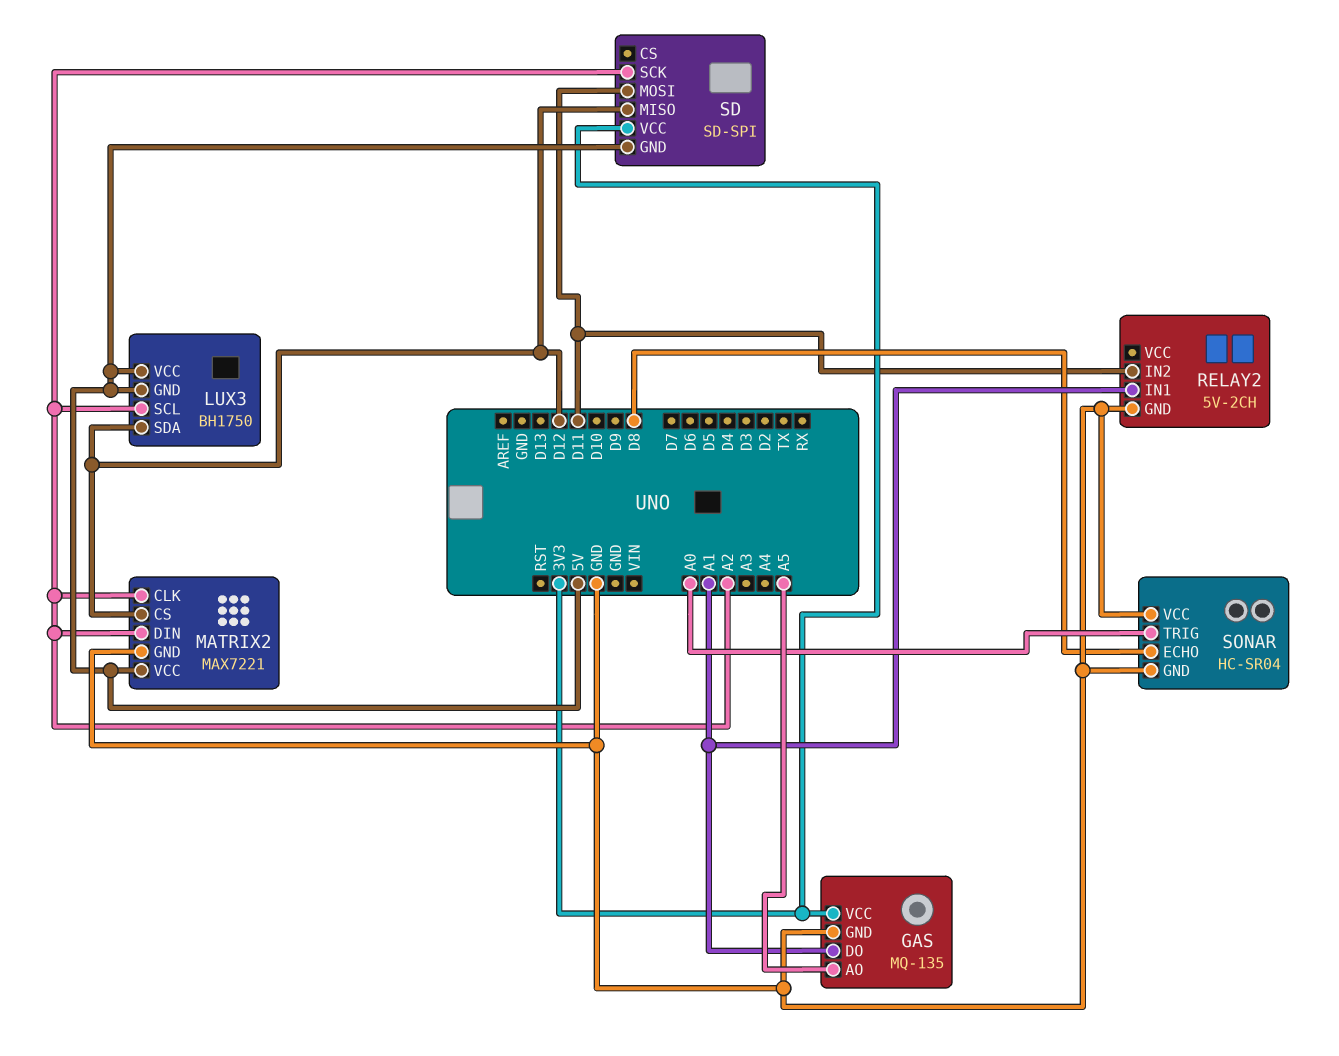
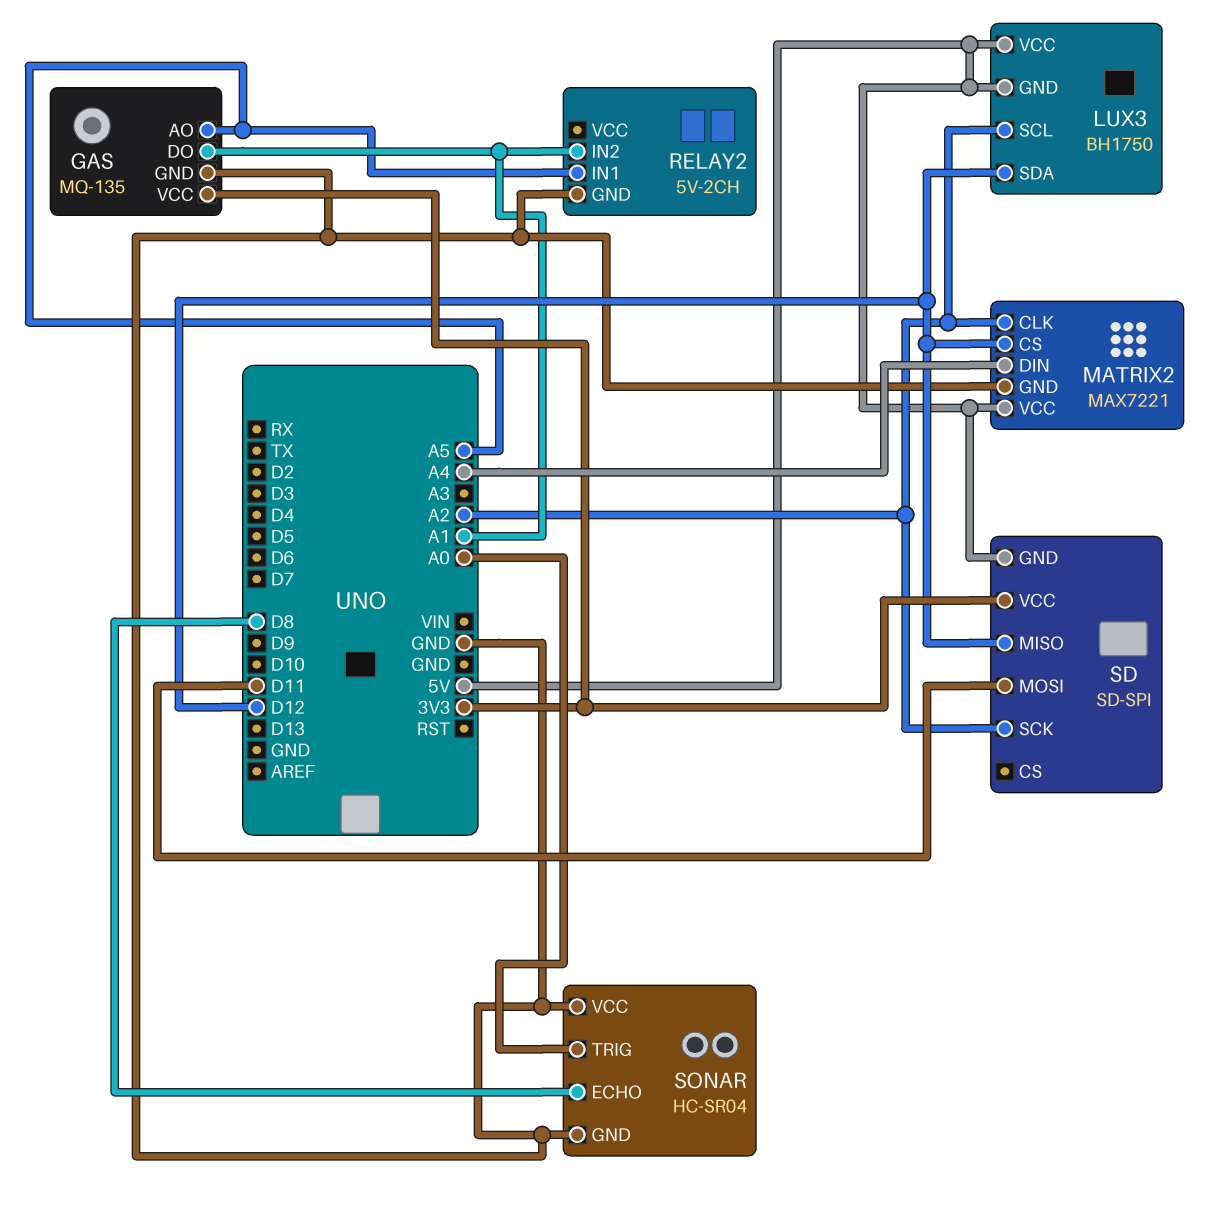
MATRIX2 pin DIN: A2 -> A4
RELAY2 pin IN1: A1 -> A5
RELAY2 pin IN2: D11 -> A1

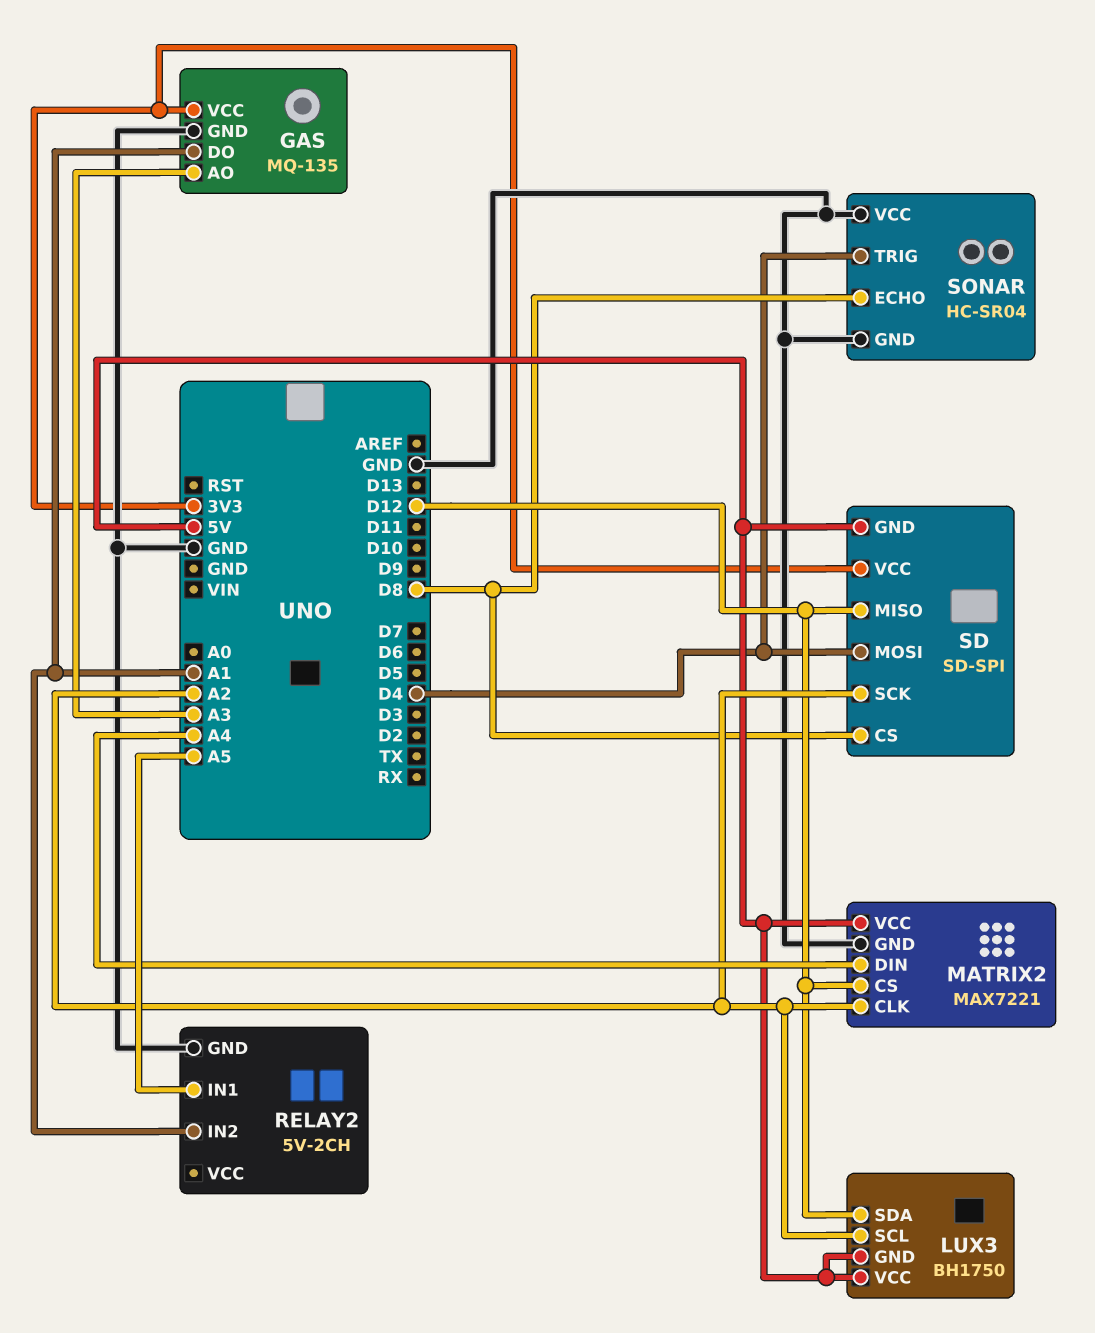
GAS pin AO: A5 -> A3
SD pin CS: none -> D8
SD pin MOSI: D11 -> D4
SONAR pin TRIG: A0 -> D4

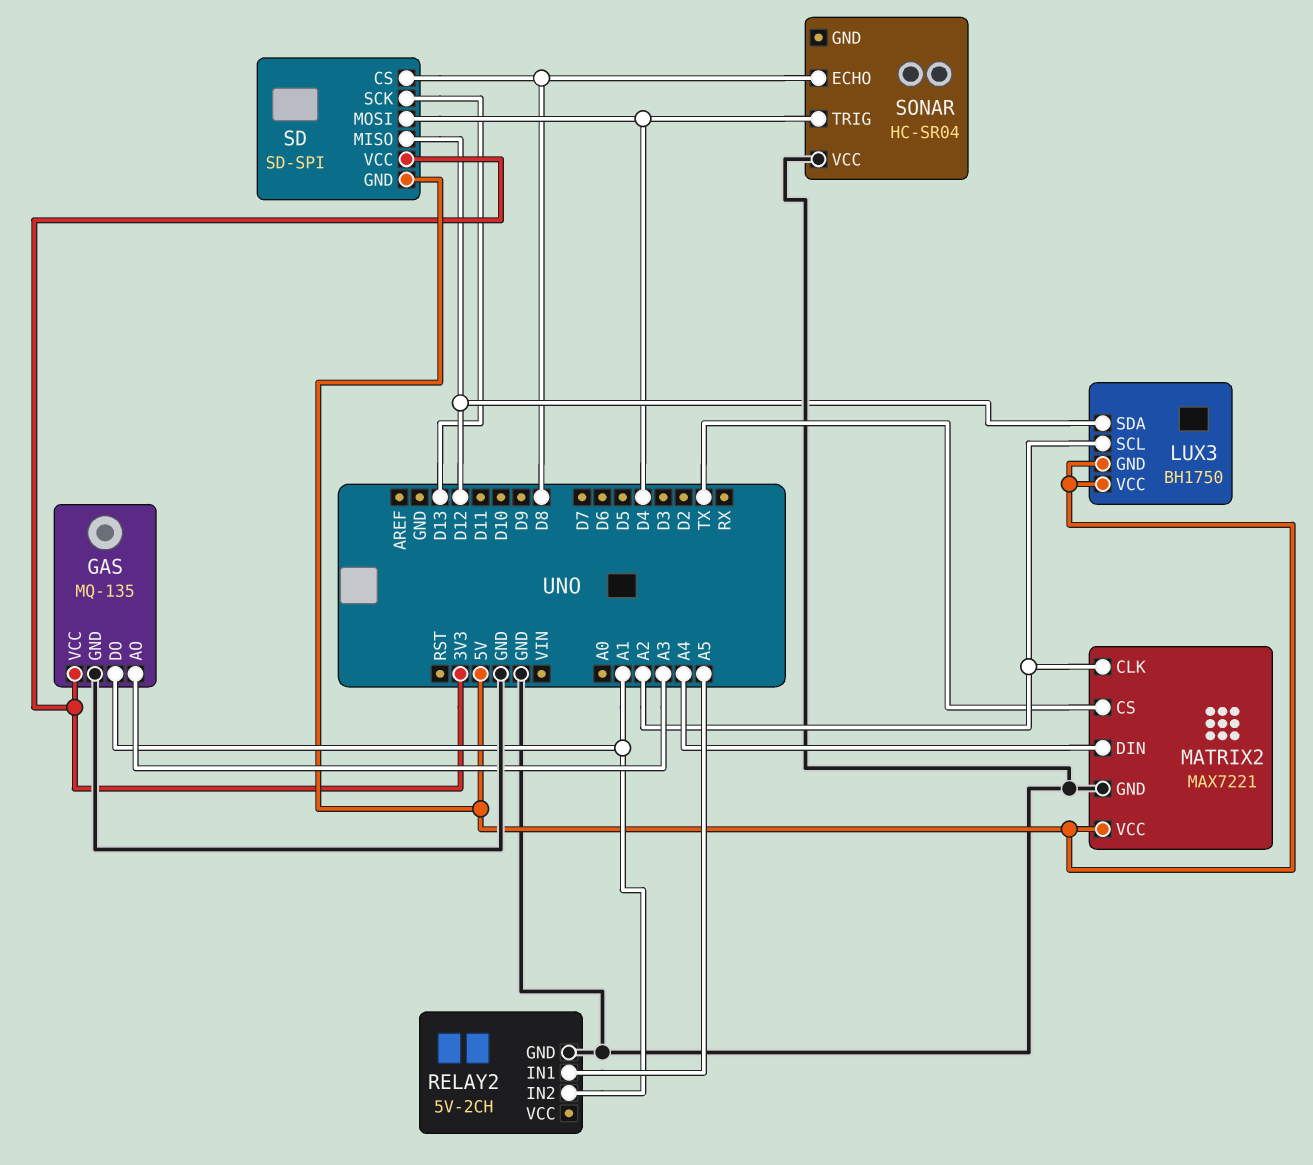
MATRIX2 pin CS: D12 -> TX
SD pin SCK: A2 -> D13
SONAR pin GND: GND -> none

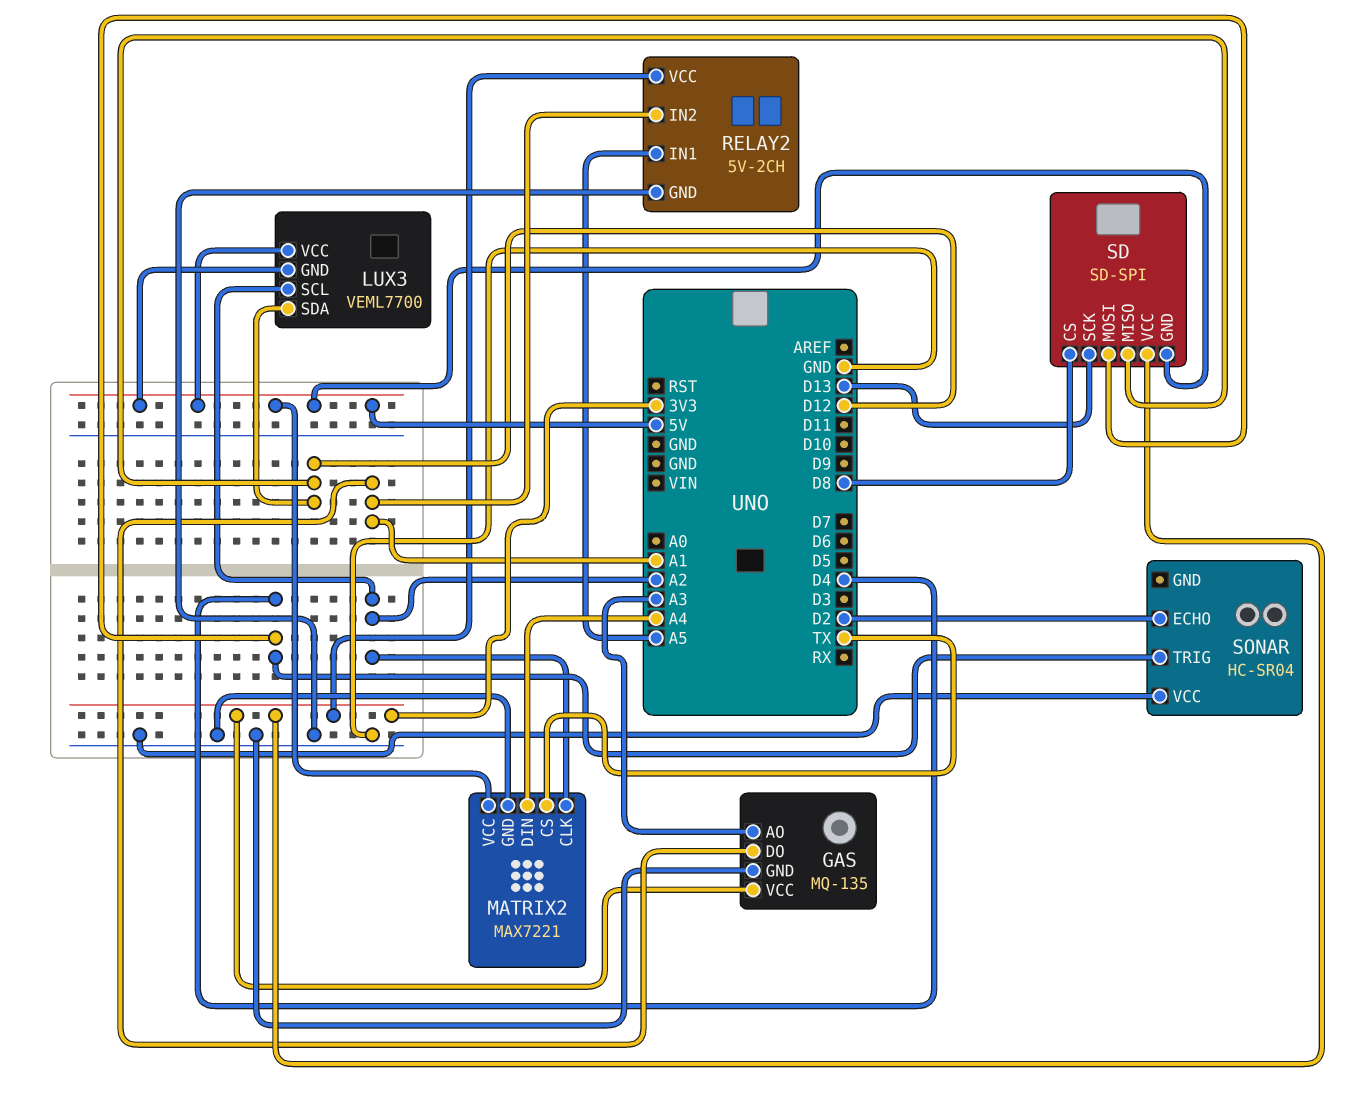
LUX3: BH1750 -> VEML7700
RELAY2 pin VCC: none -> 3V3
SONAR pin ECHO: D8 -> D2

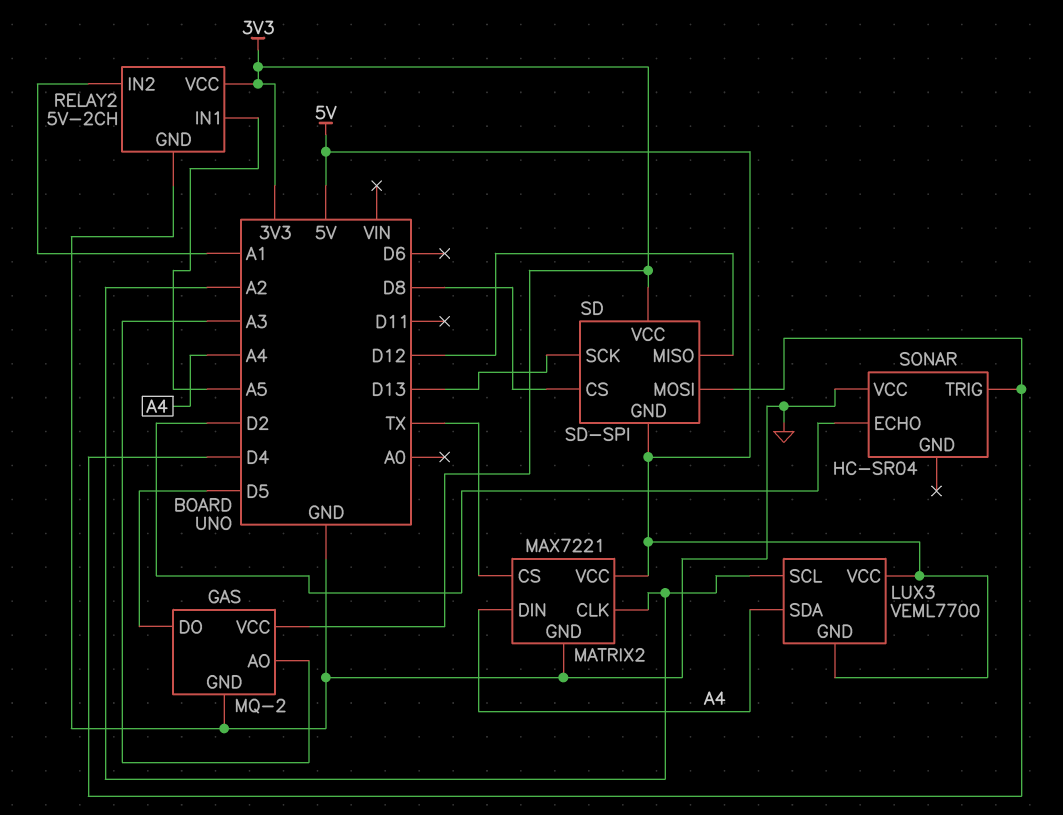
GAS: MQ-135 -> MQ-2
GAS pin DO: A1 -> D5
LUX3 pin SDA: D12 -> A4

